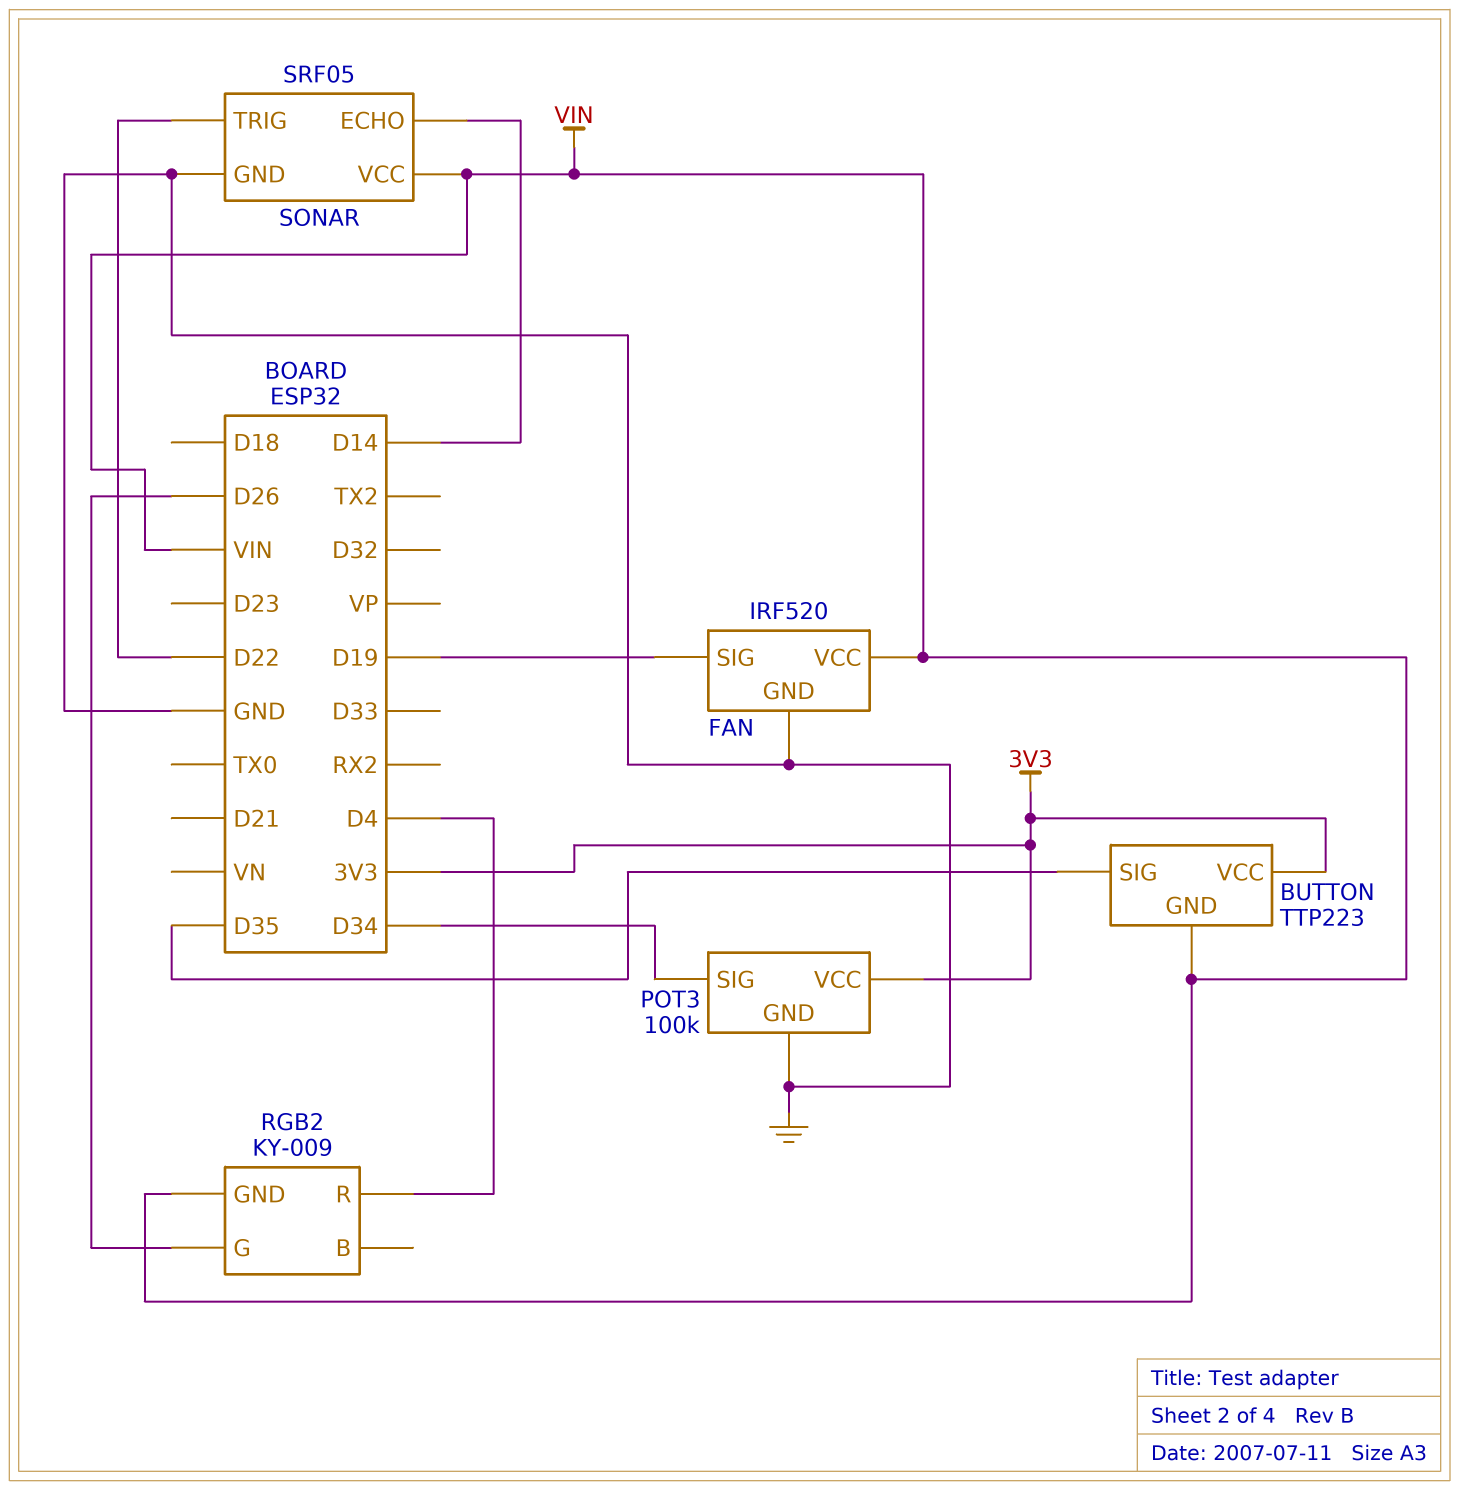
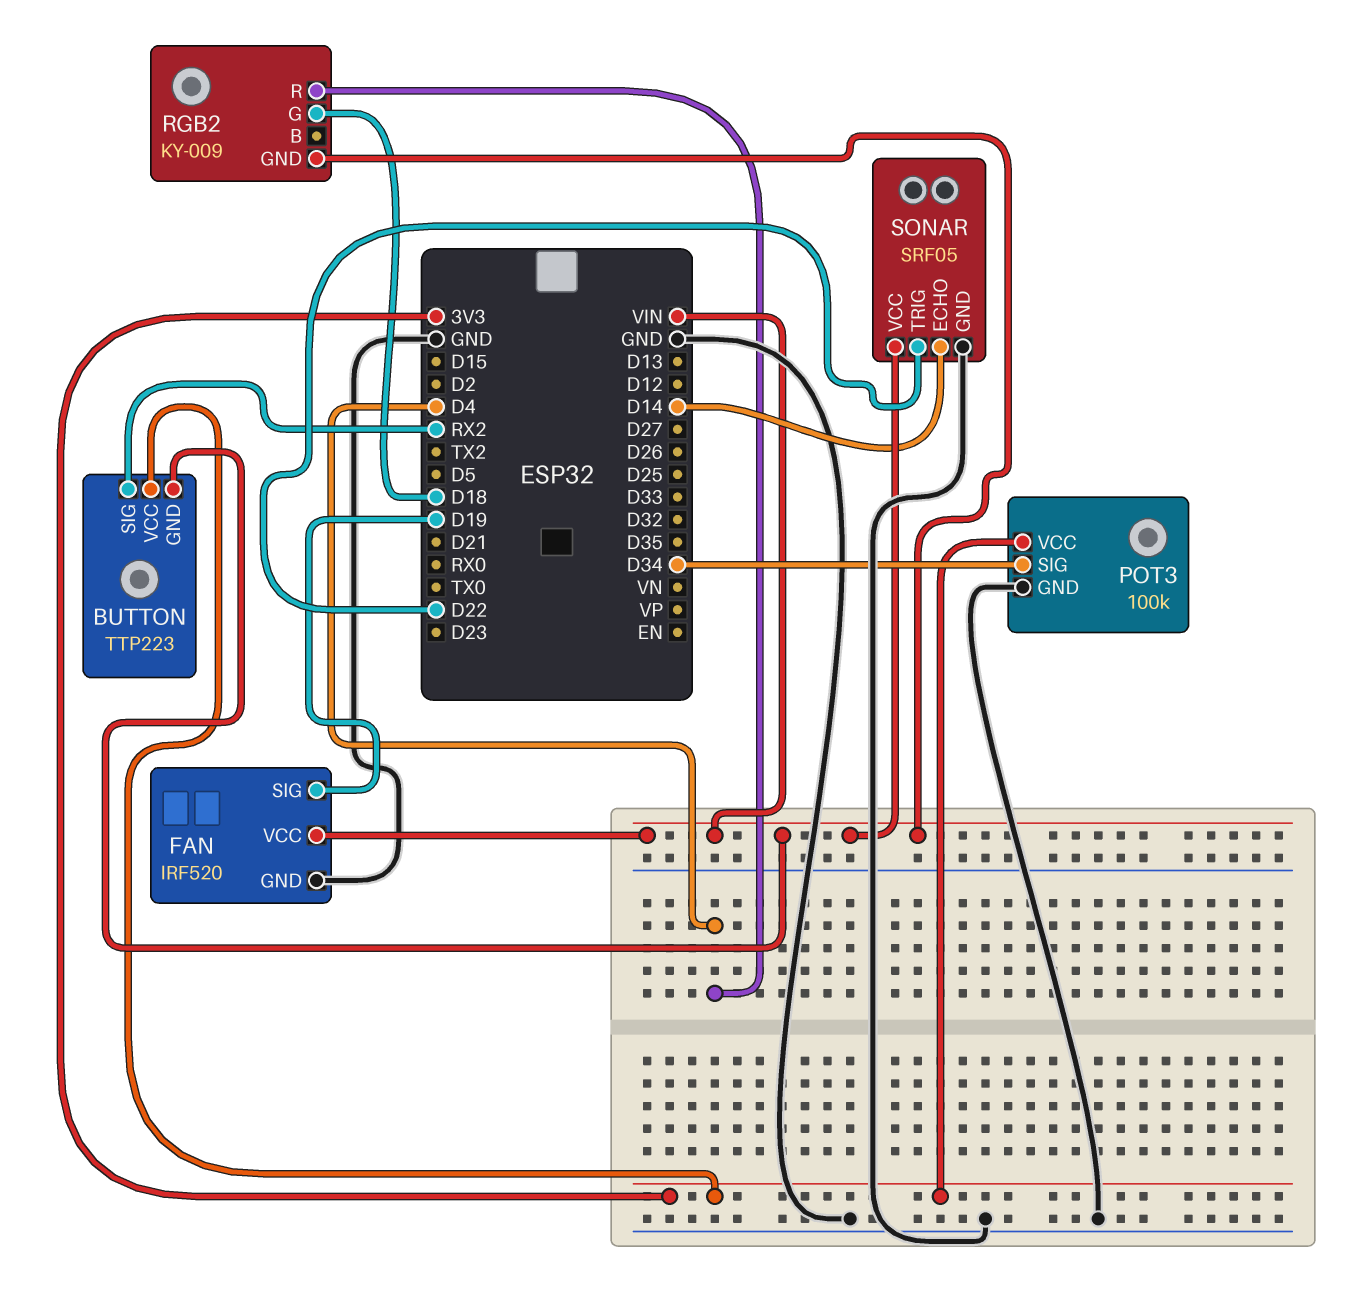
BUTTON pin SIG: D35 -> RX2
RGB2 pin G: D26 -> D18

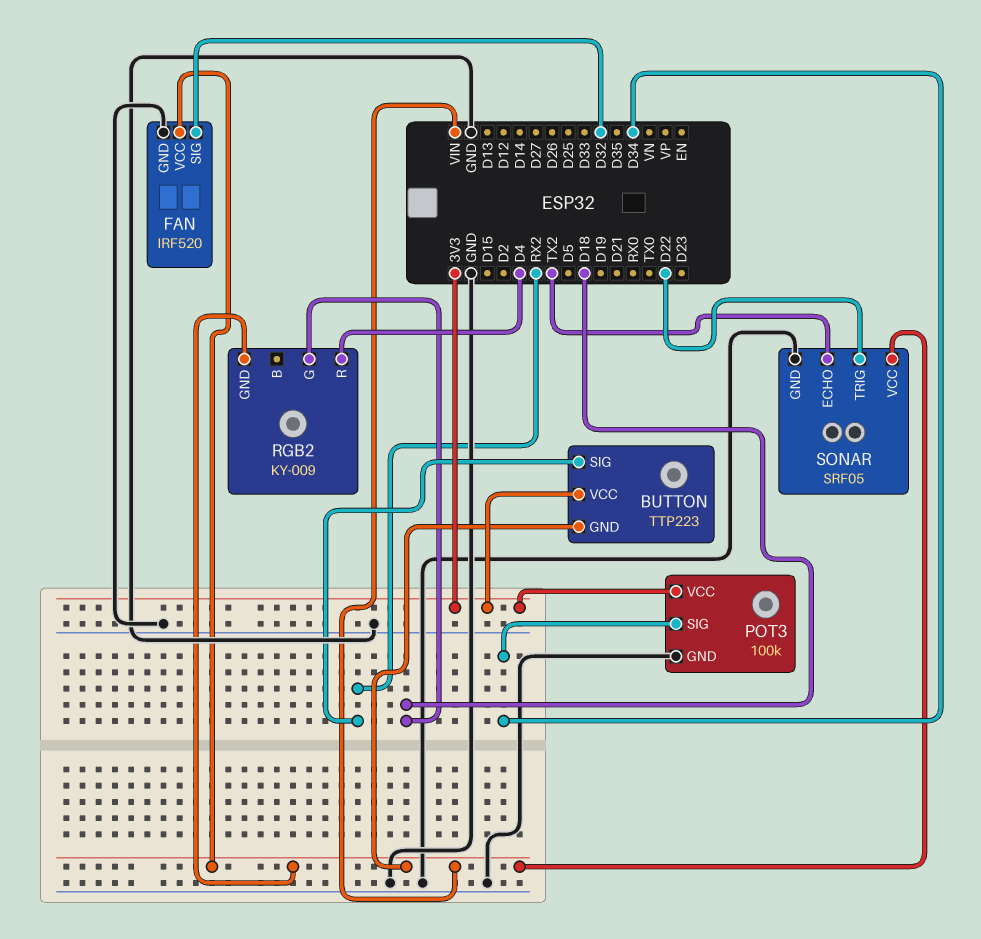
FAN pin SIG: D19 -> D32
SONAR pin ECHO: D14 -> TX2

